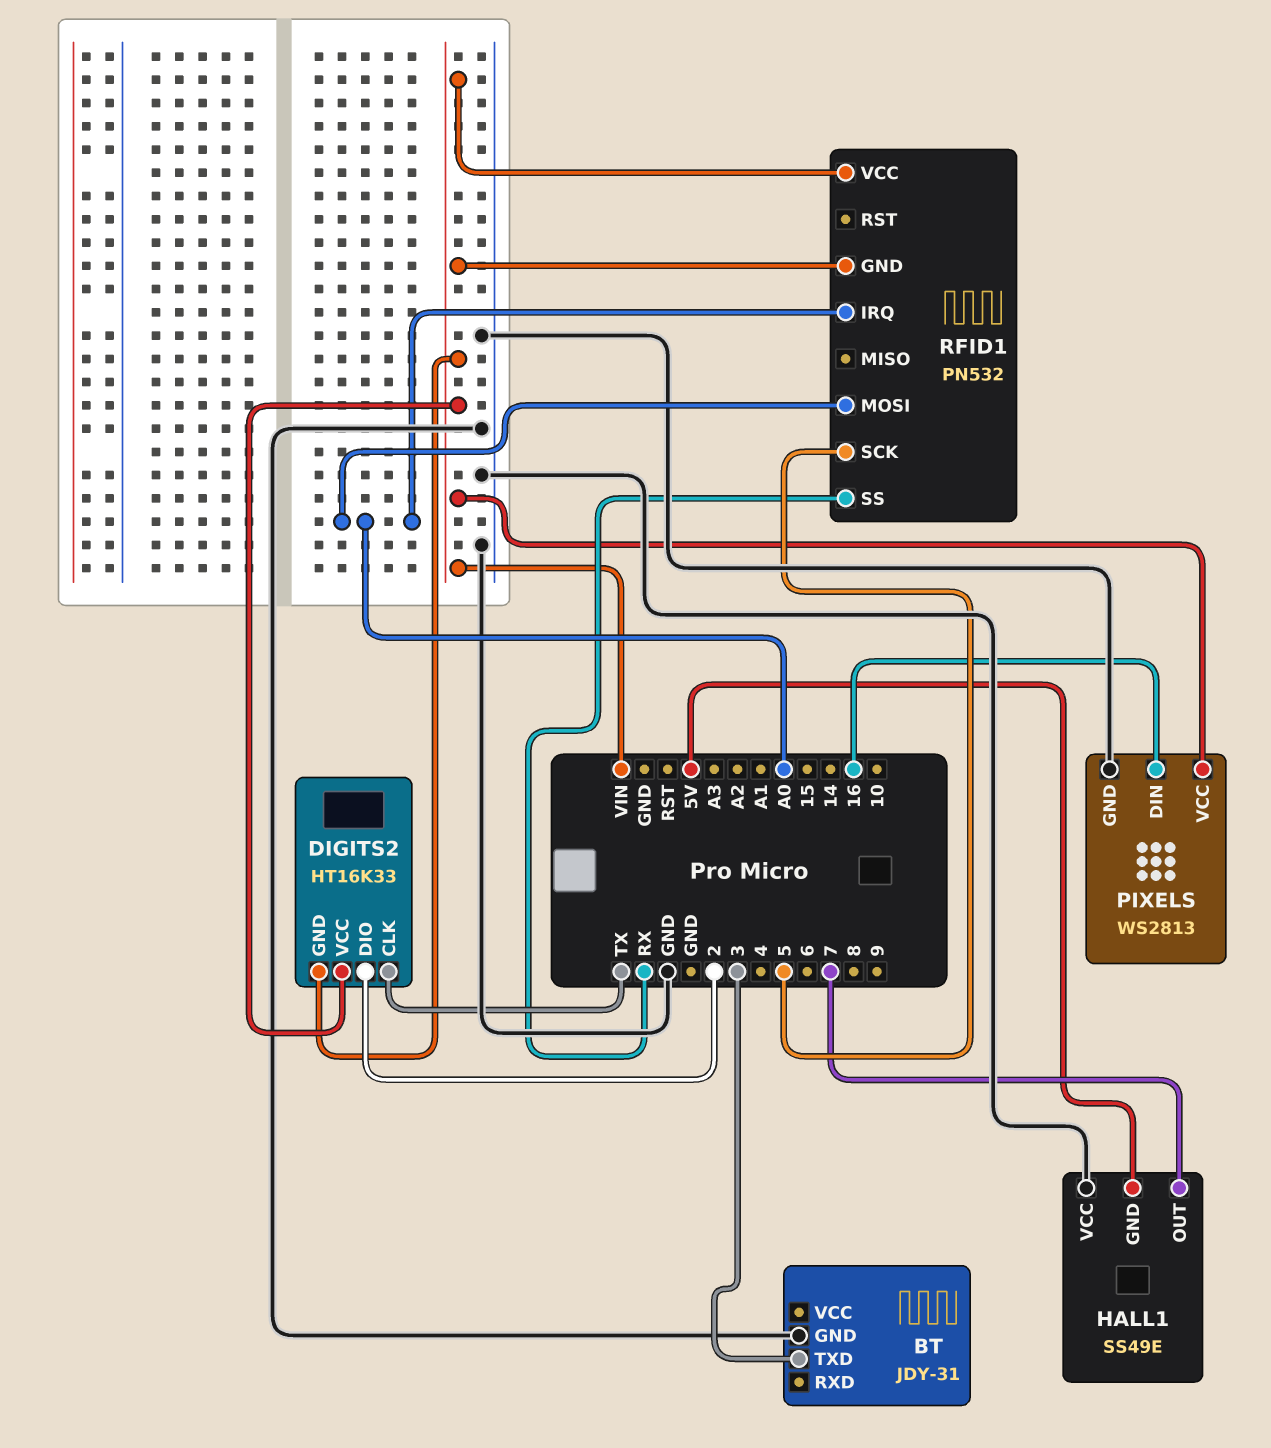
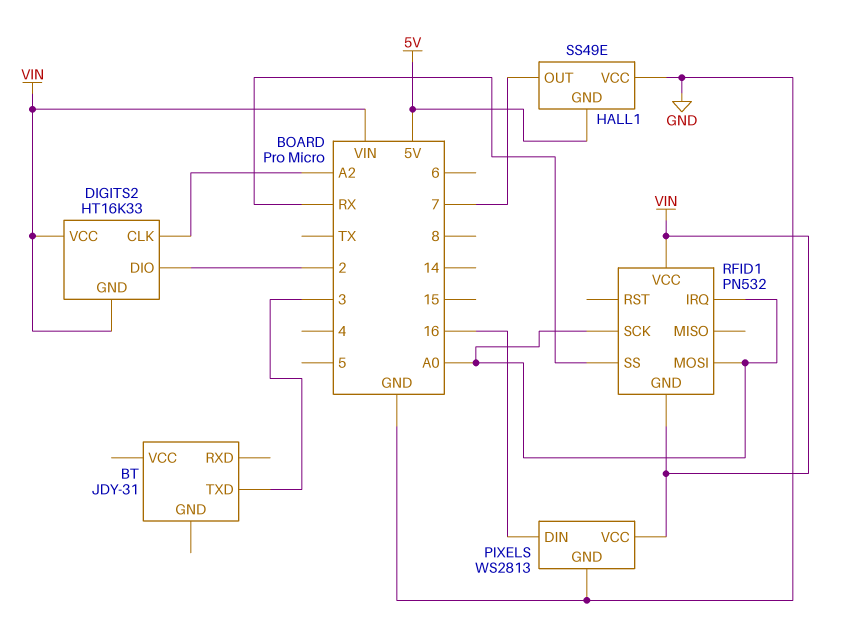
BT pin GND: GND -> none
DIGITS2 pin CLK: TX -> A2
RFID1 pin SCK: 5 -> A0

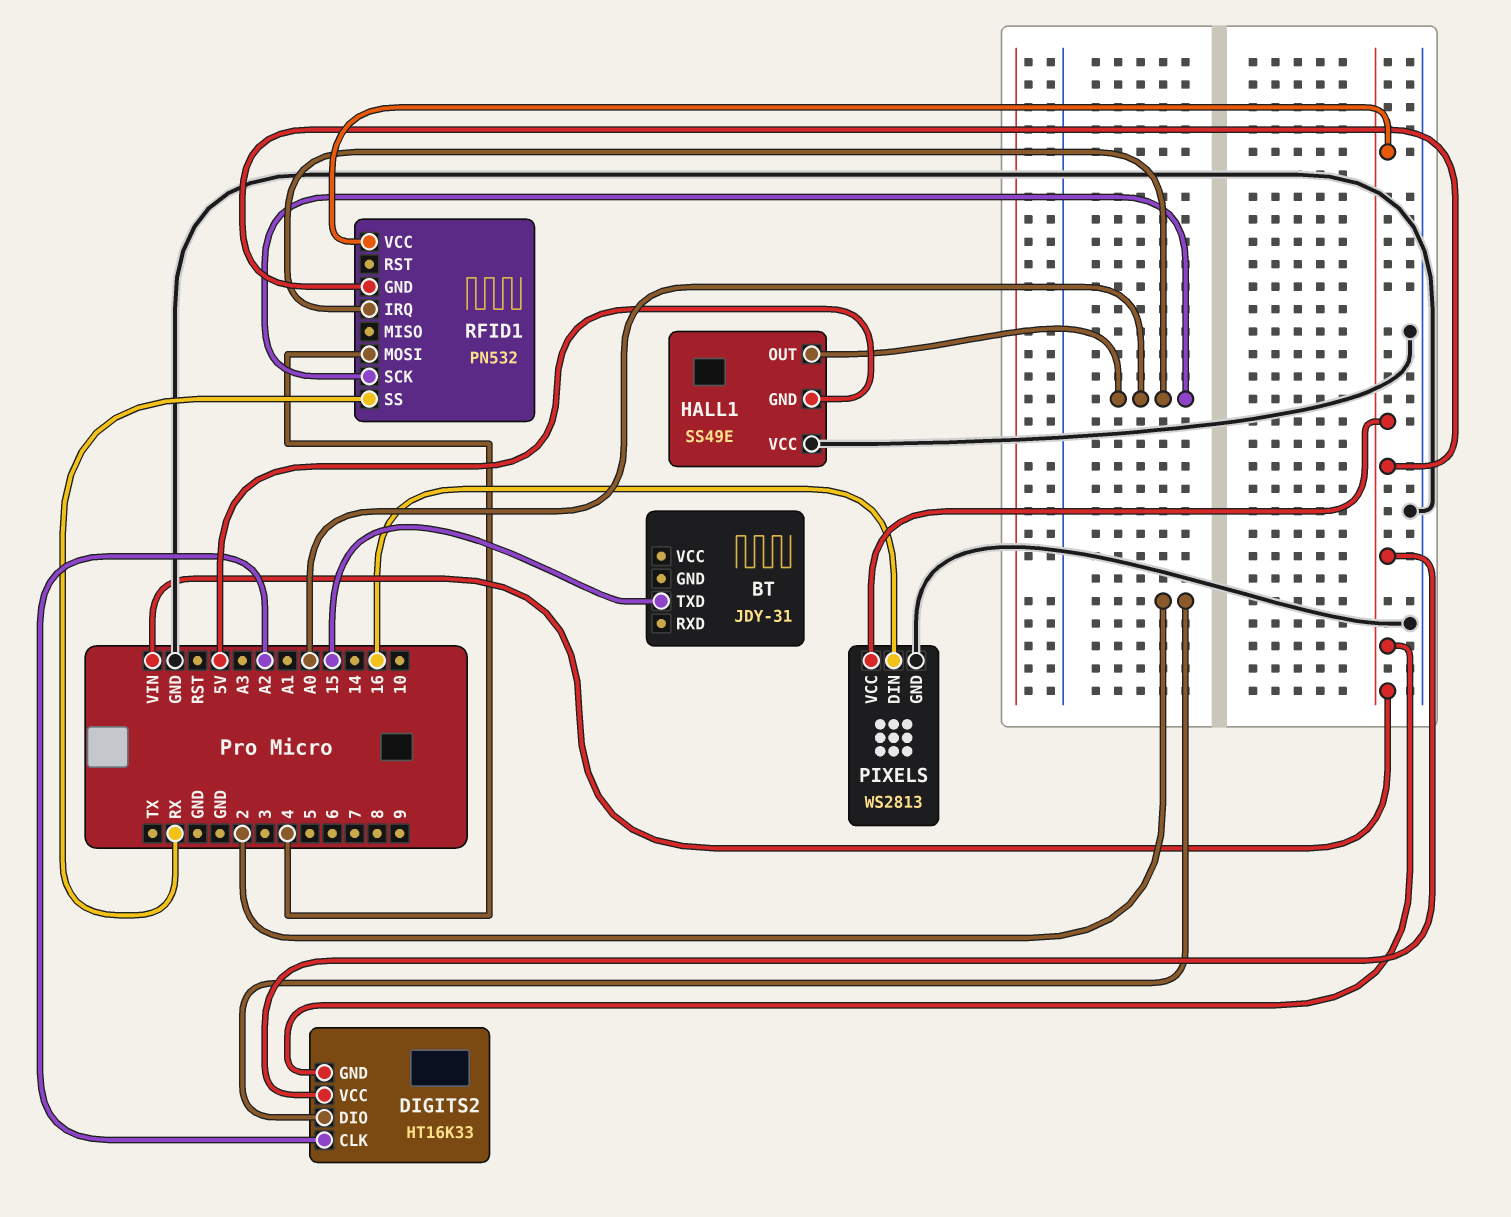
BT pin TXD: 3 -> 15
HALL1 pin OUT: 7 -> A0
RFID1 pin MOSI: A0 -> 4

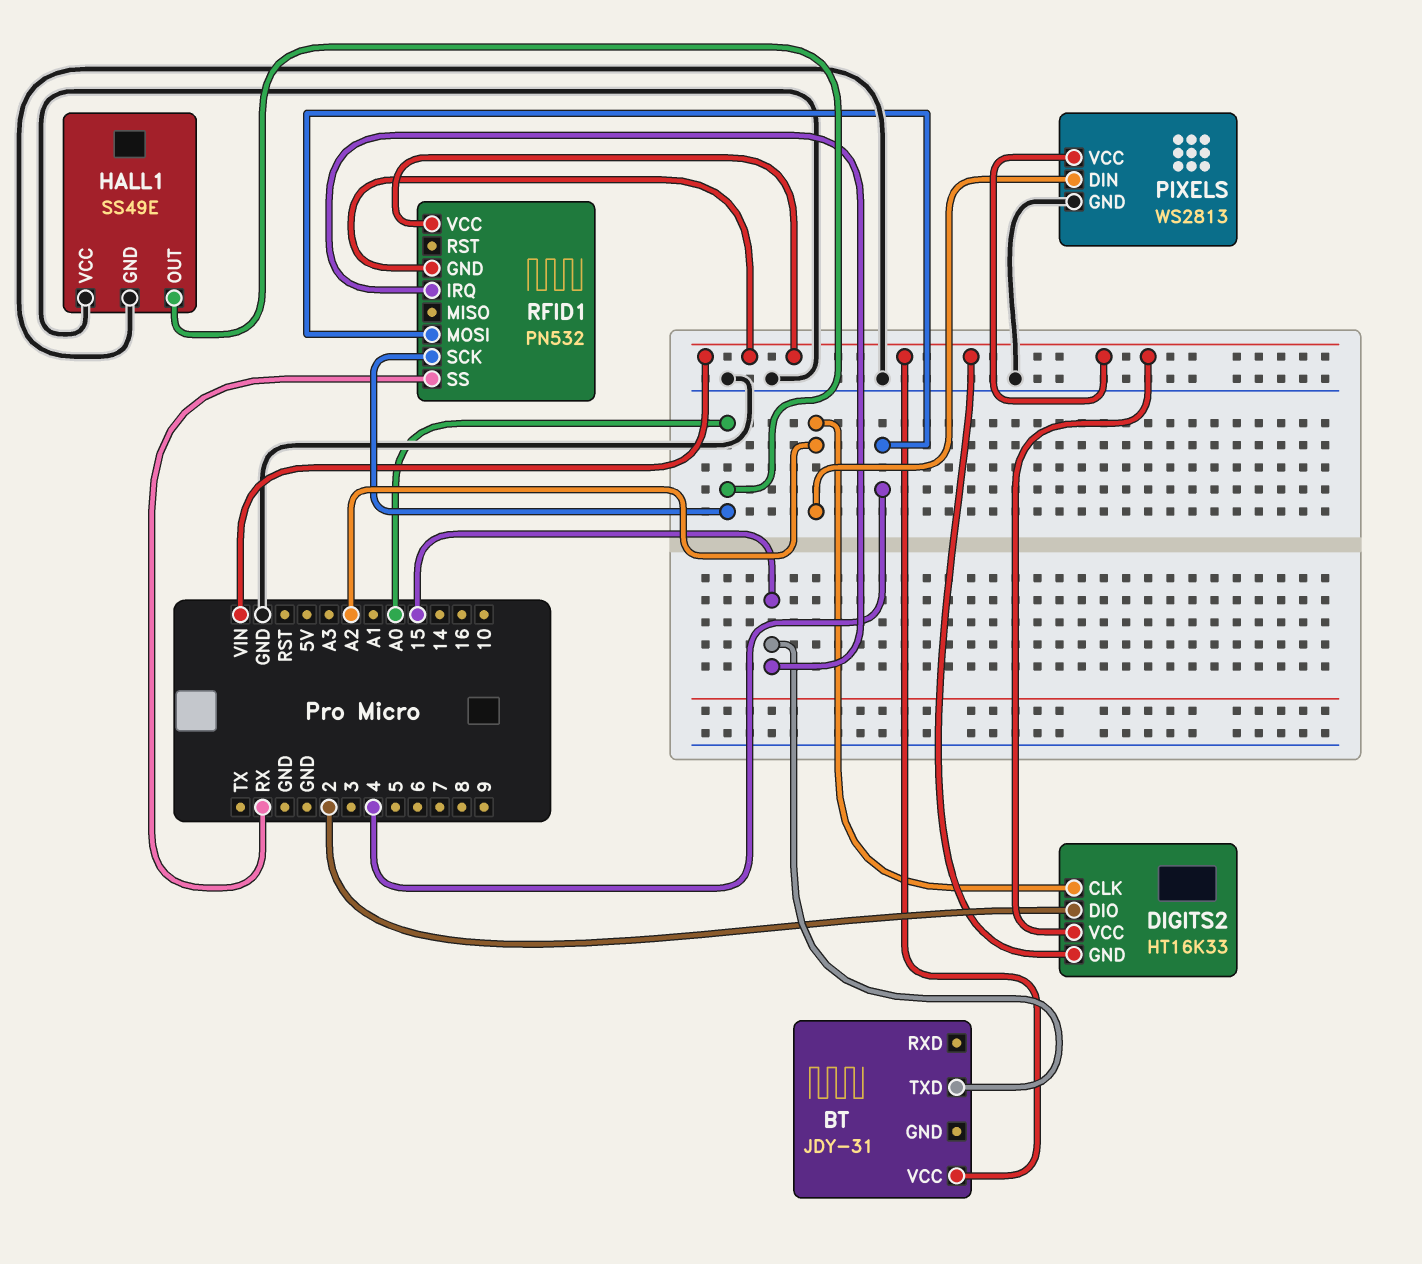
BT pin VCC: none -> VIN
HALL1 pin GND: 5V -> GND
PIXELS pin DIN: 16 -> A2
RFID1 pin IRQ: A0 -> 15

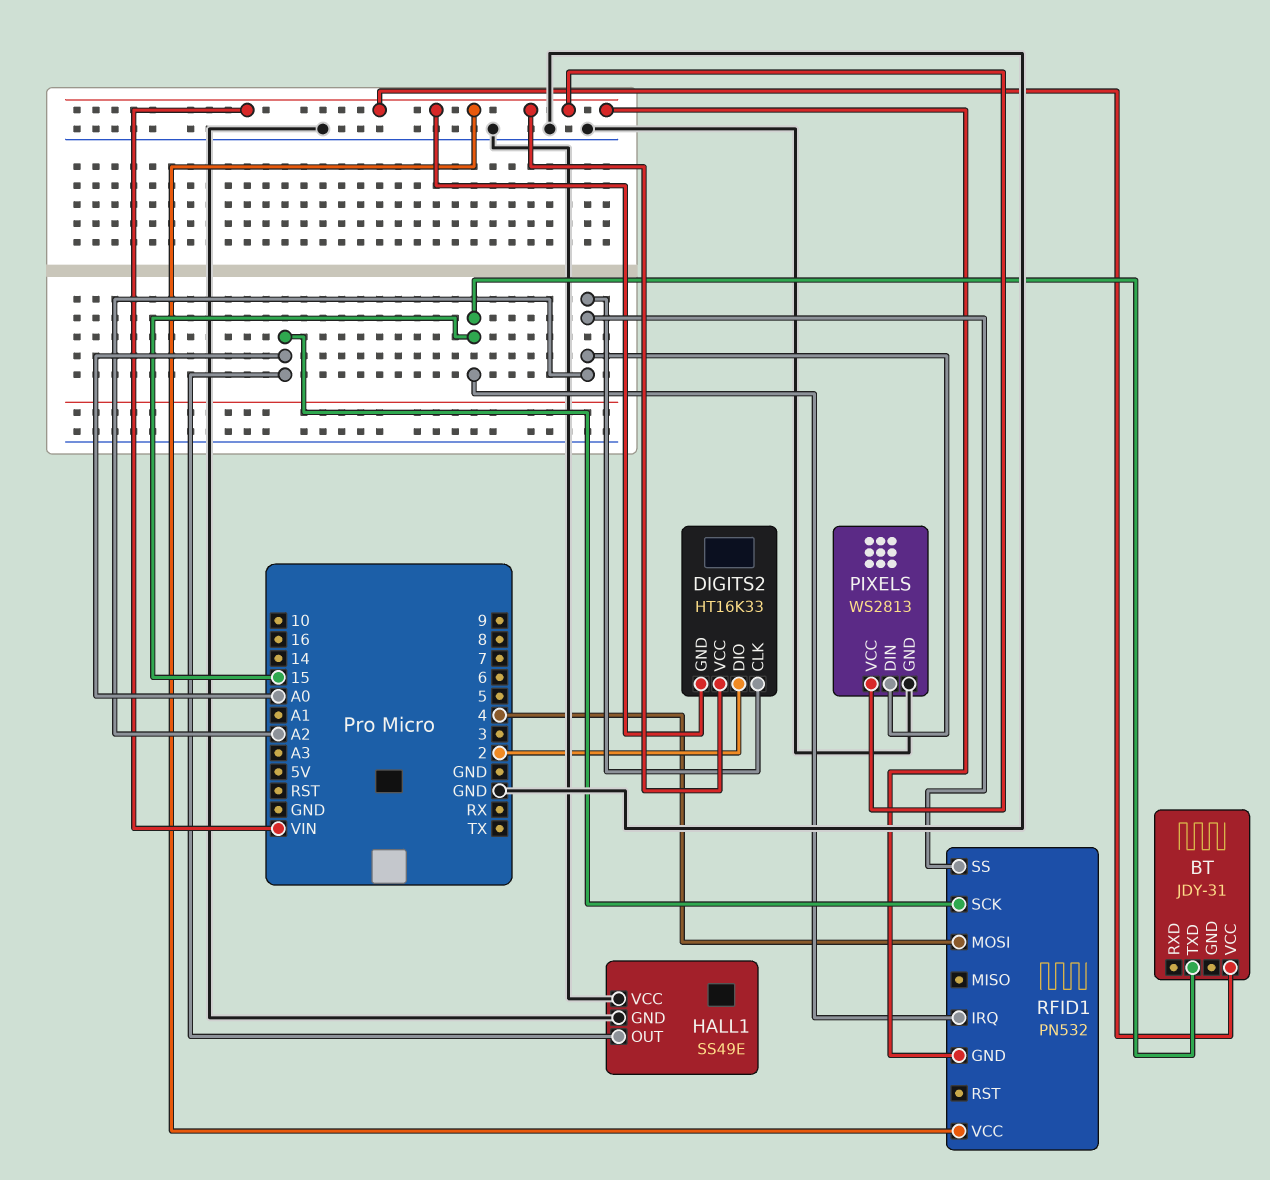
RFID1 pin SS: RX -> A2

